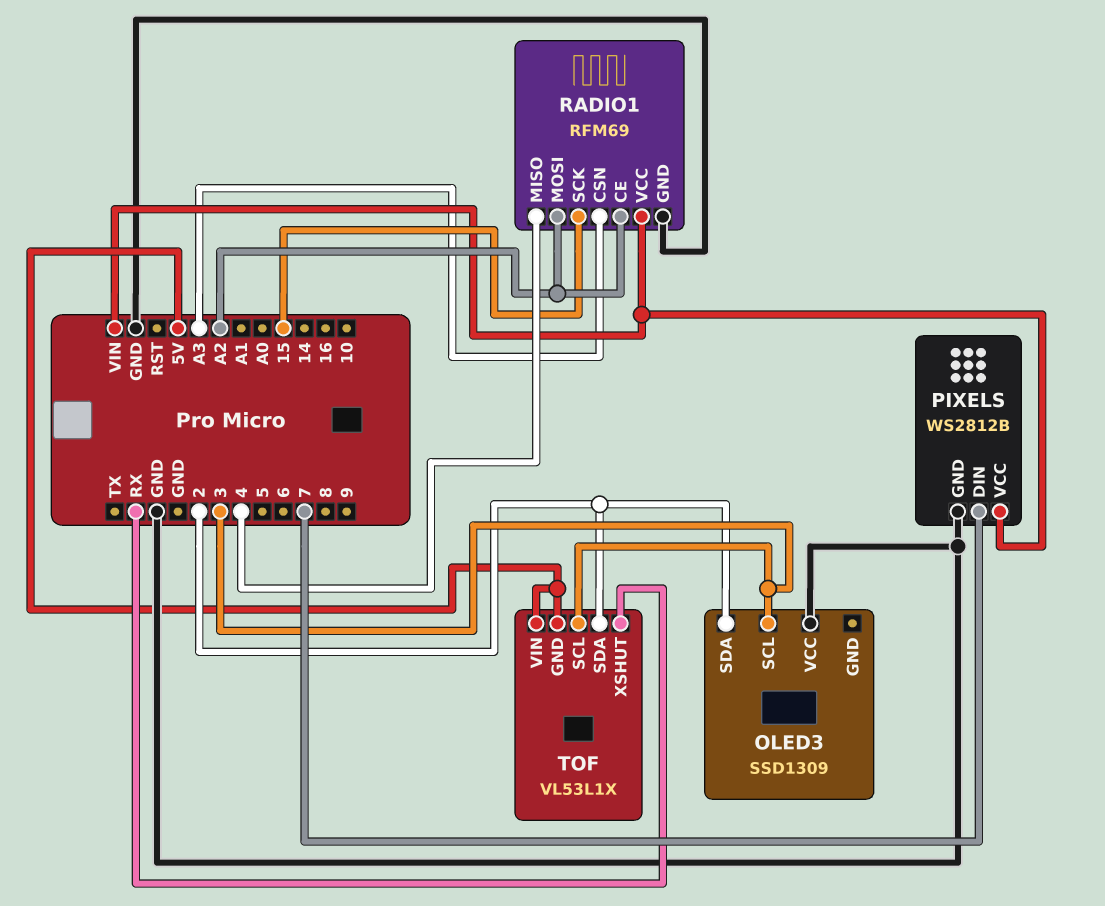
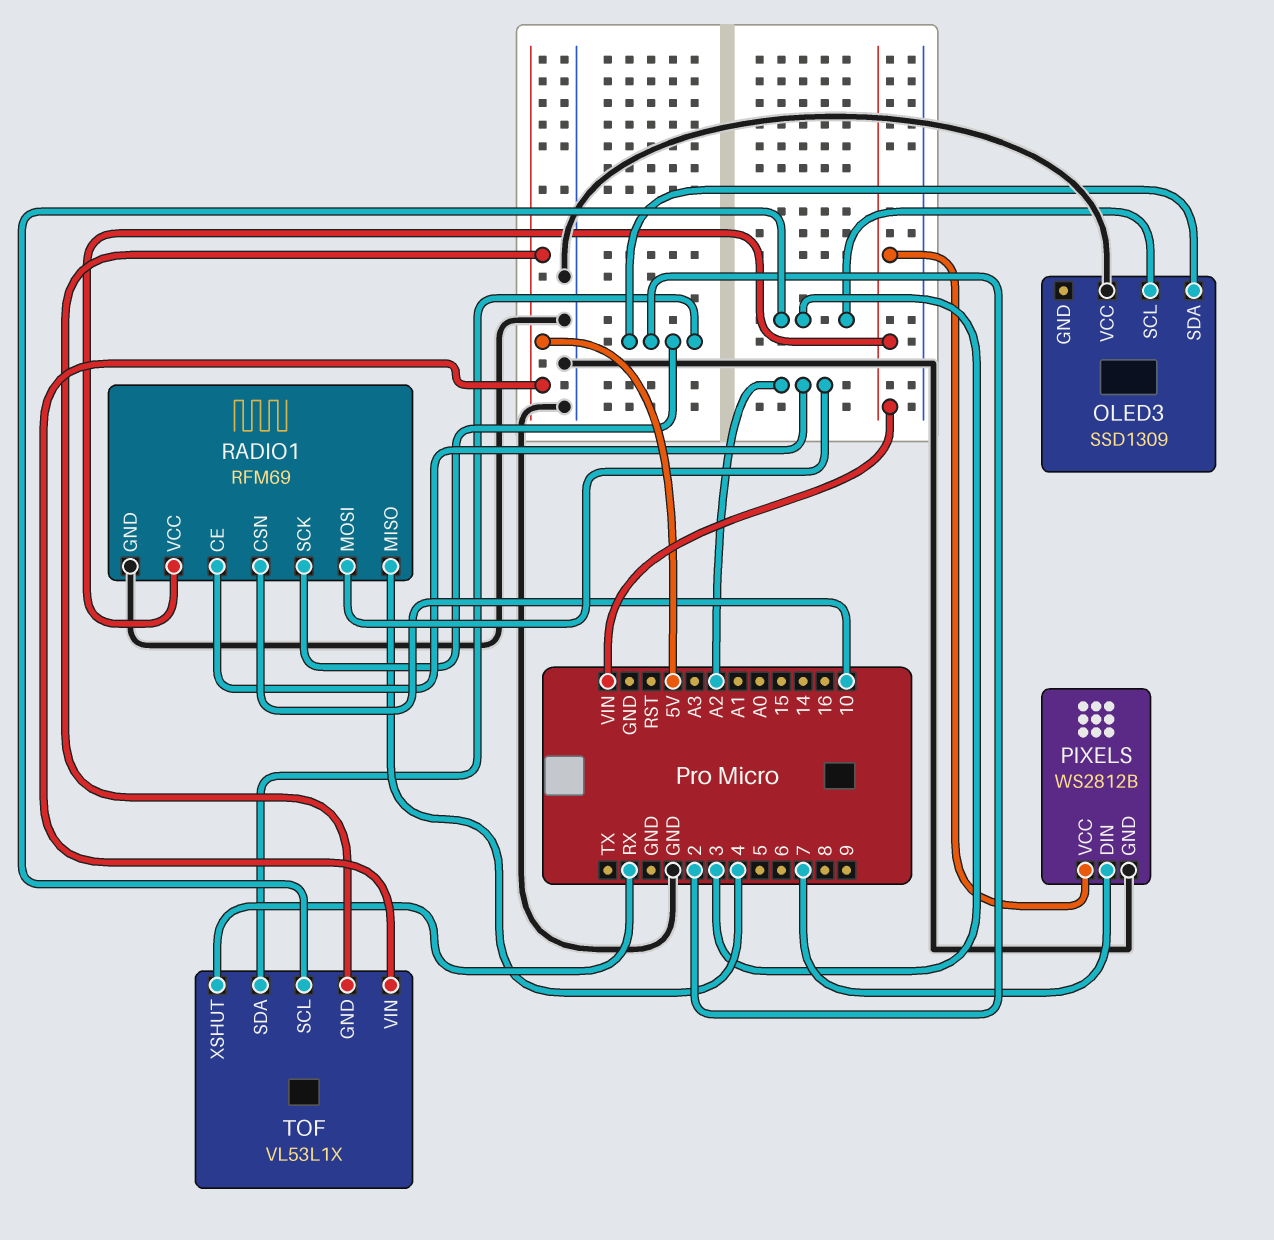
RADIO1 pin CSN: A3 -> 10
RADIO1 pin SCK: 15 -> 2

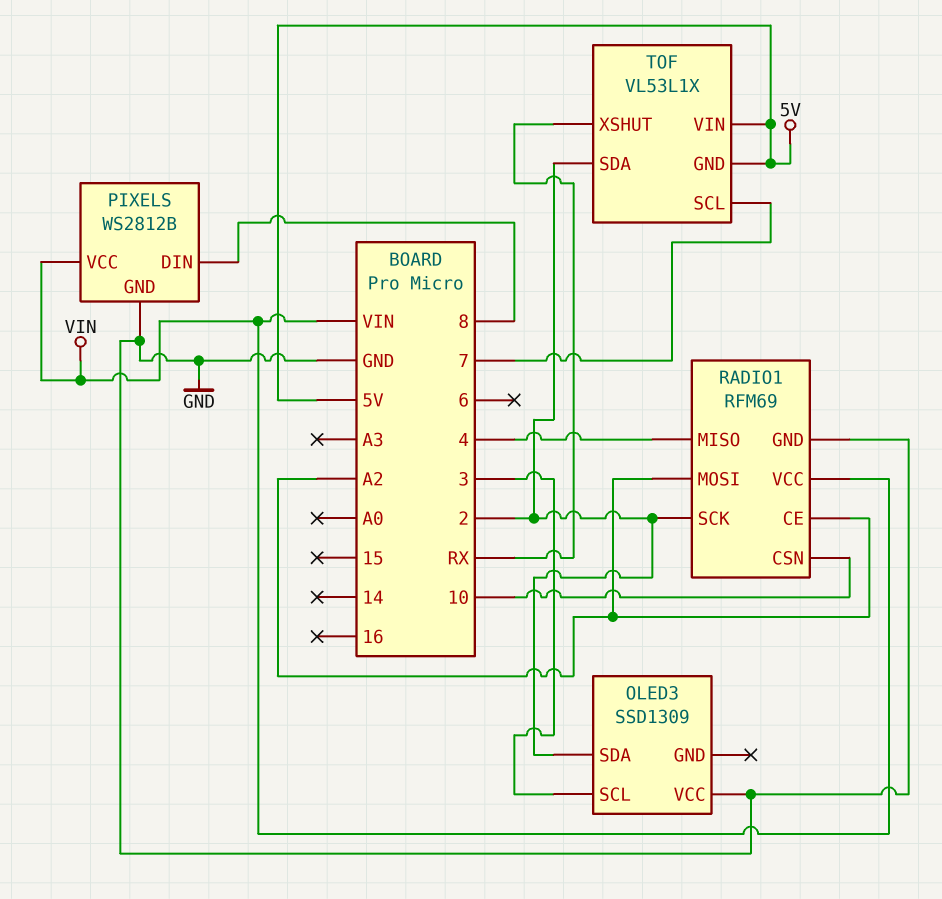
PIXELS pin DIN: 7 -> 8
TOF pin SCL: 3 -> 7

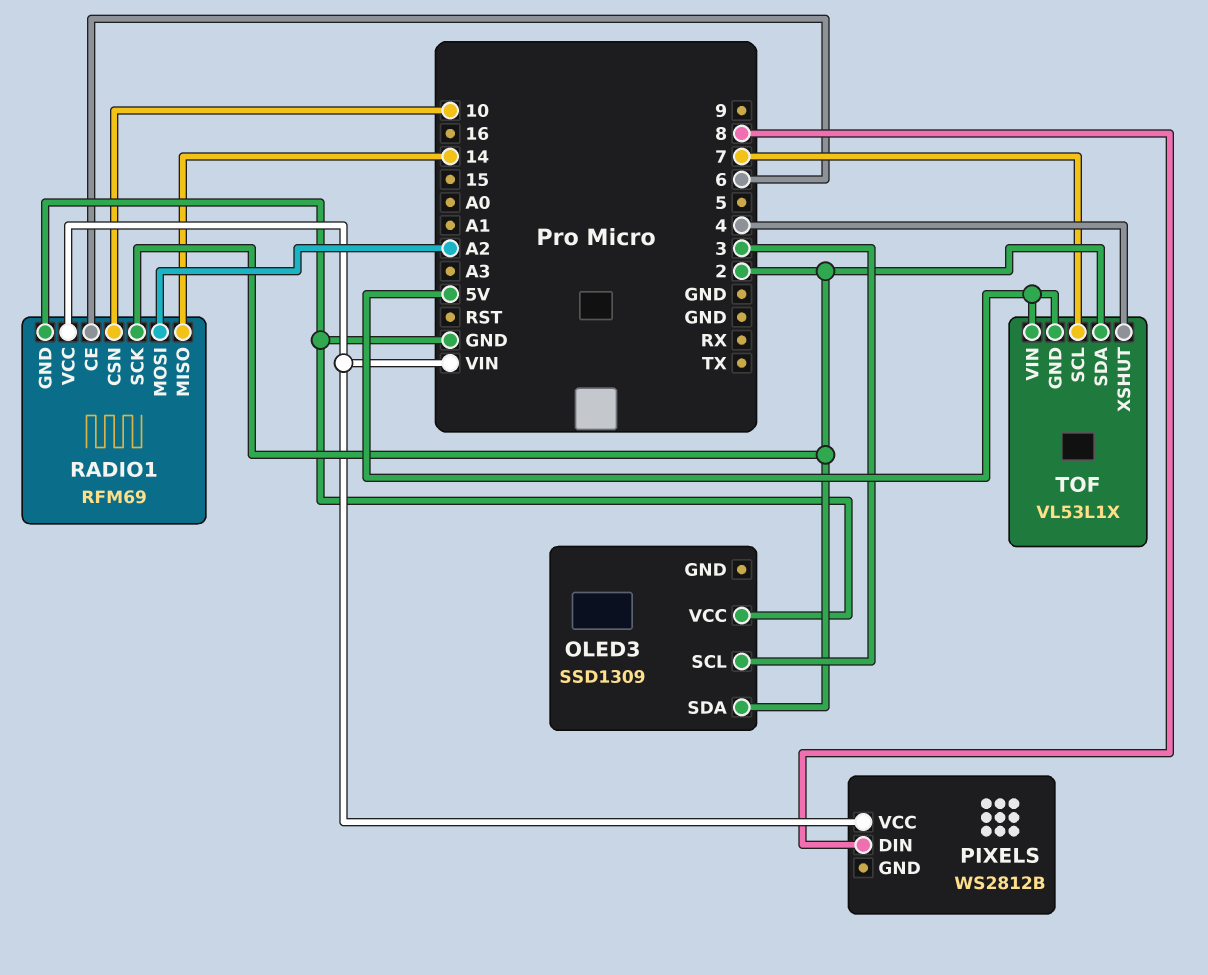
PIXELS pin GND: GND -> none
RADIO1 pin CE: A2 -> 6
RADIO1 pin MISO: 4 -> 14
TOF pin XSHUT: RX -> 4

